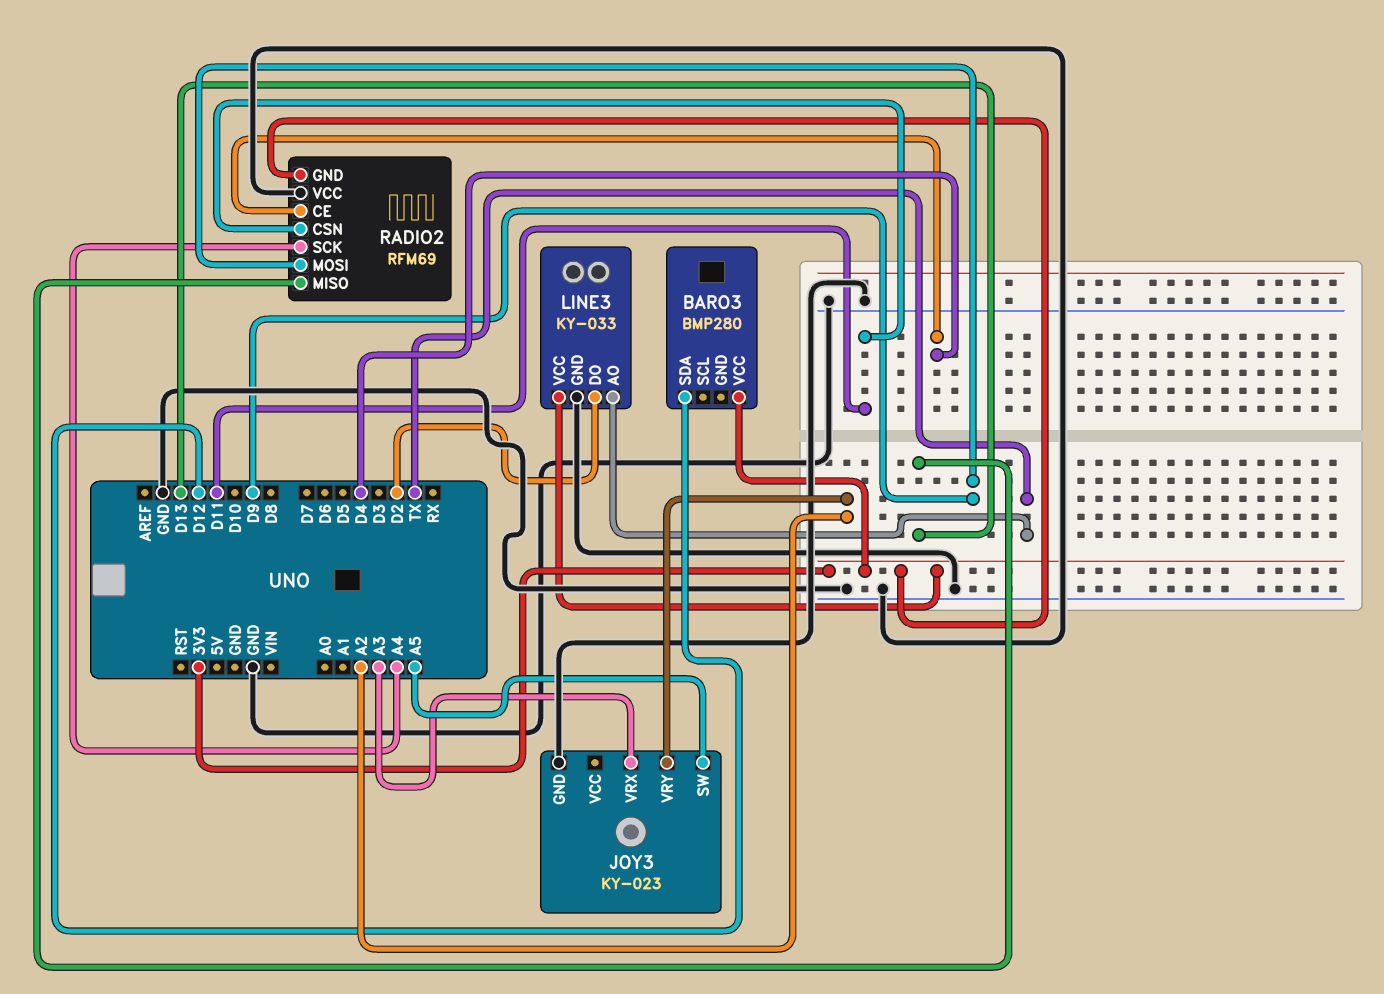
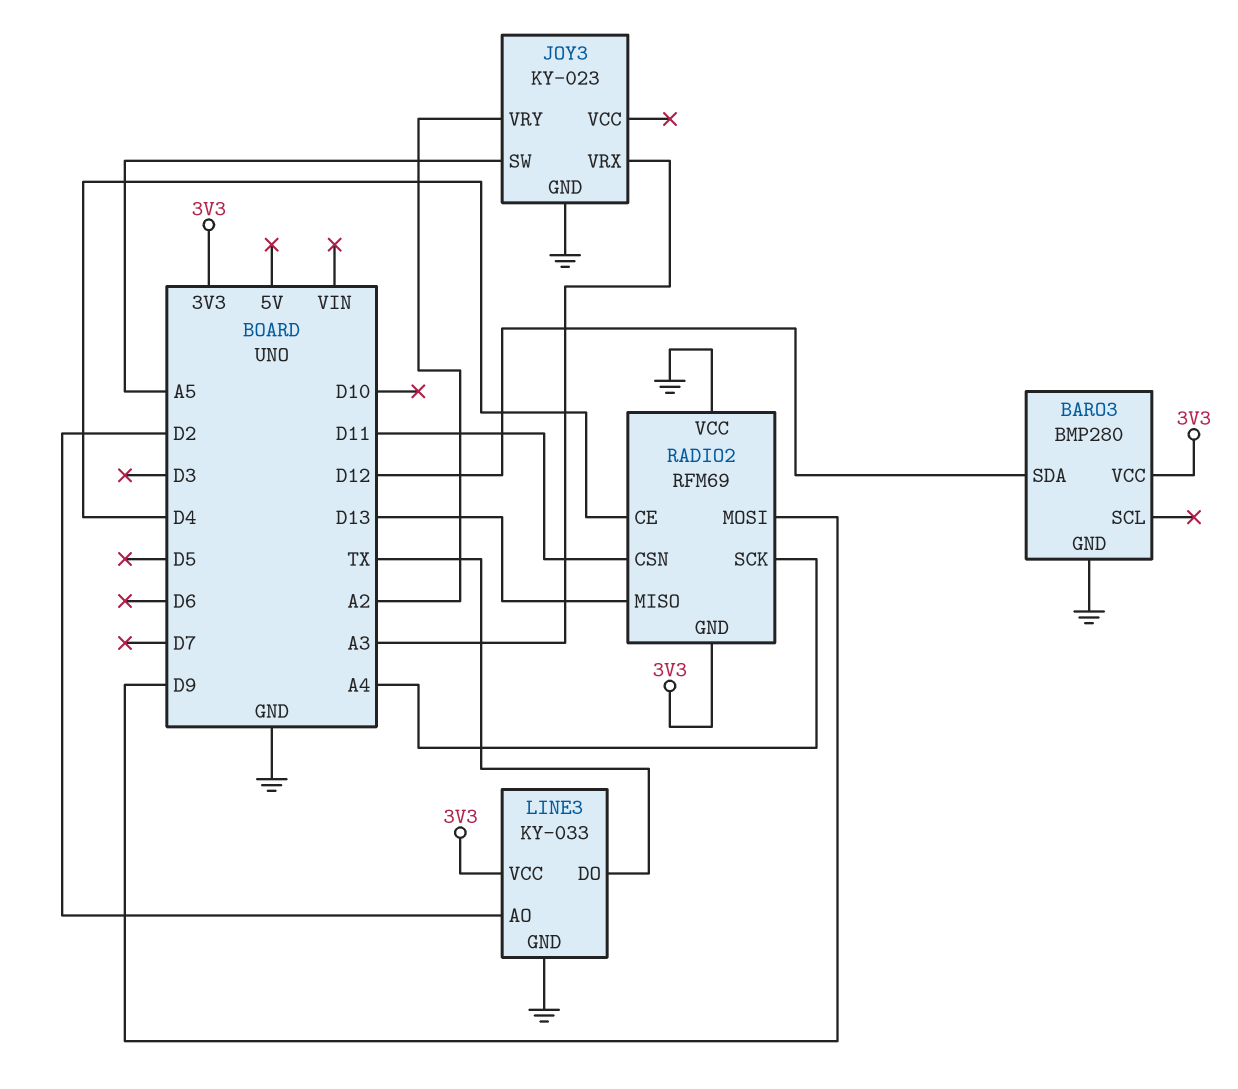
BARO3 pin GND: none -> GND
LINE3 pin AO: TX -> D2
LINE3 pin DO: D2 -> TX

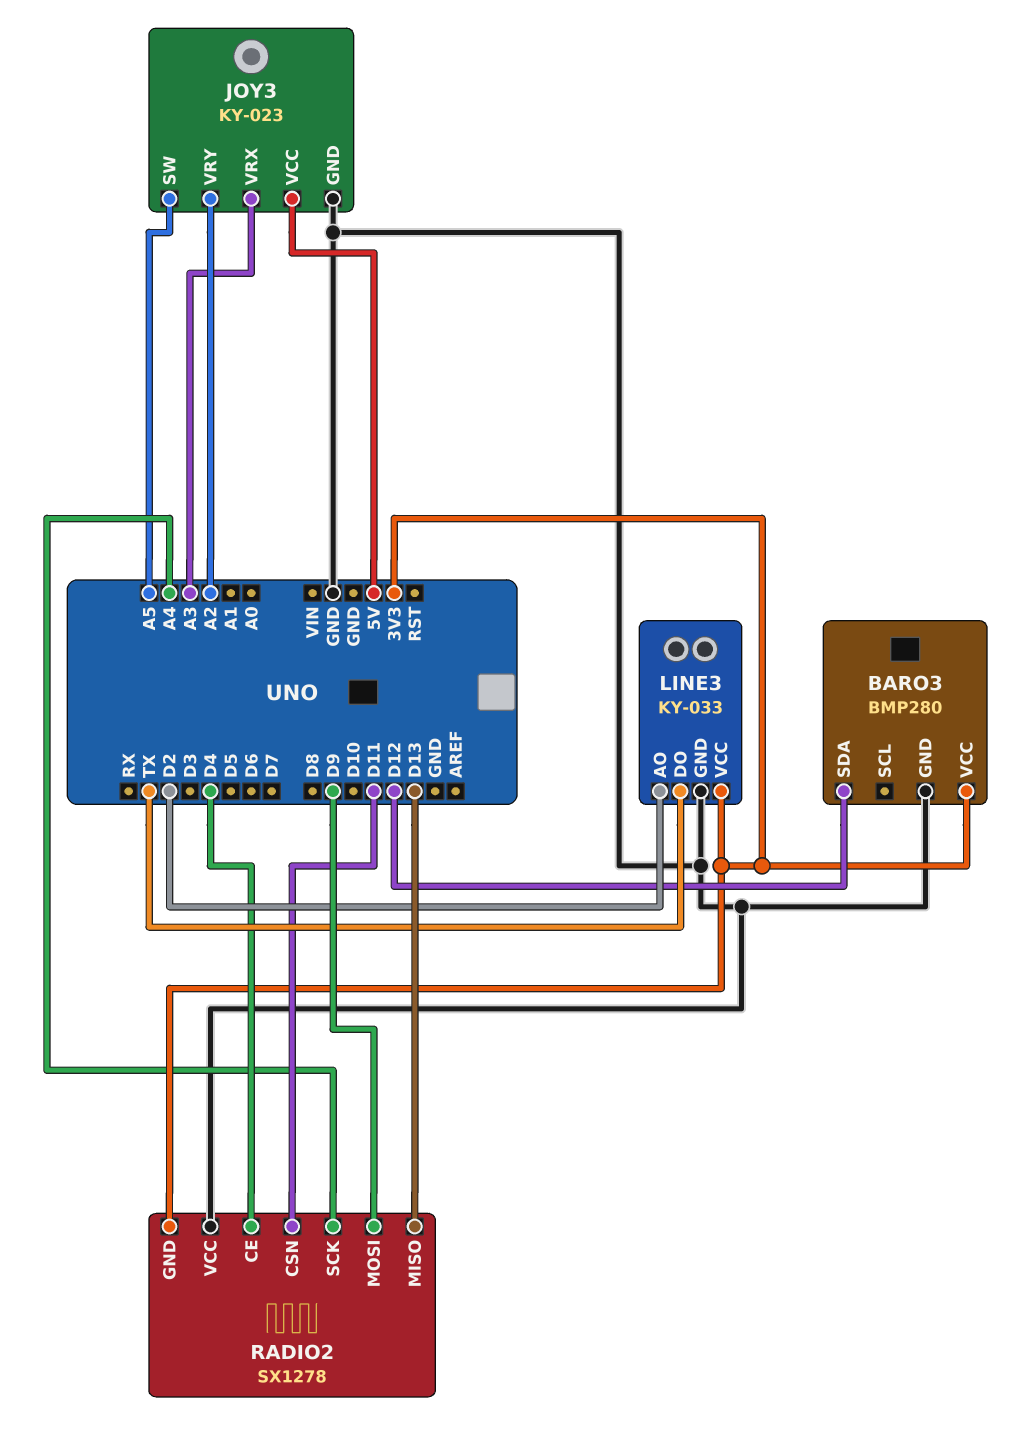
JOY3 pin VCC: none -> 5V
RADIO2: RFM69 -> SX1278

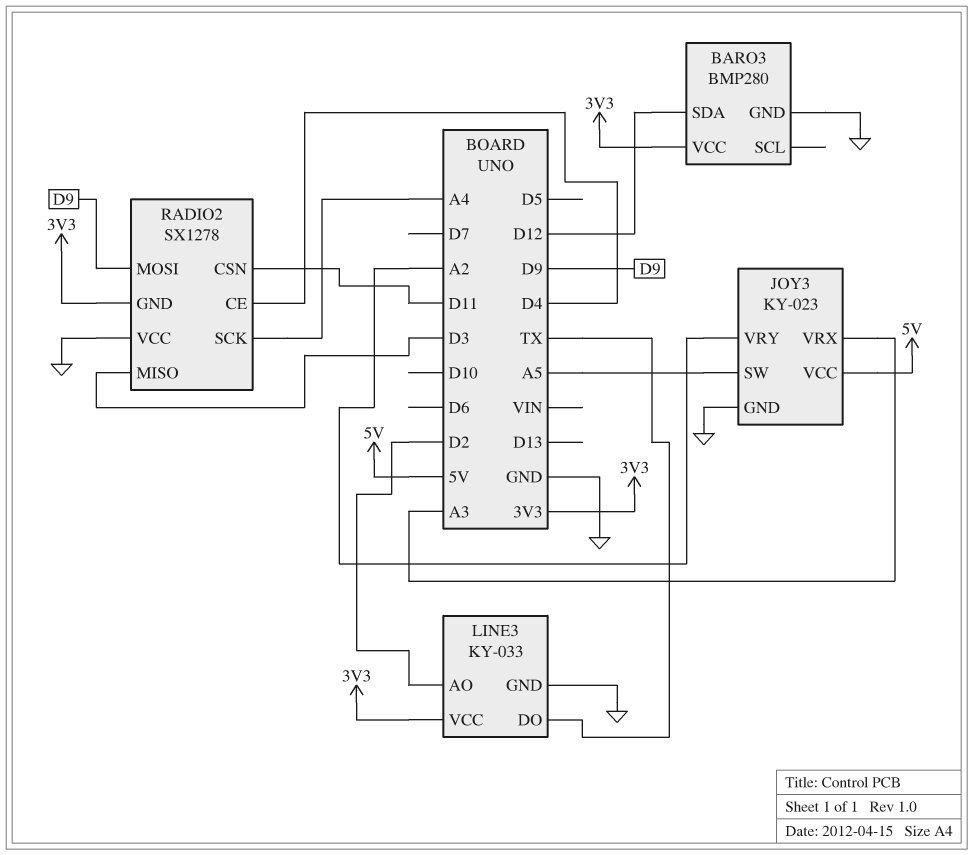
RADIO2 pin MISO: D13 -> D3

